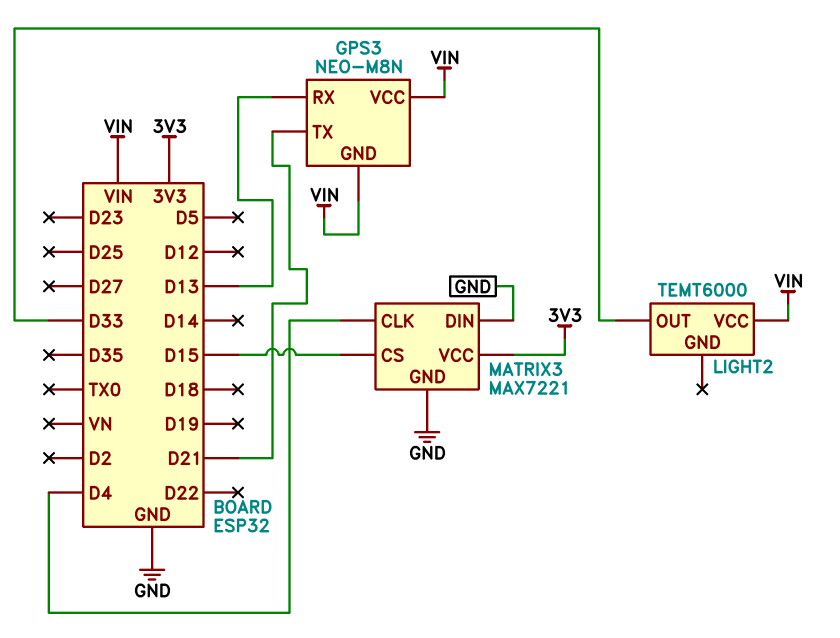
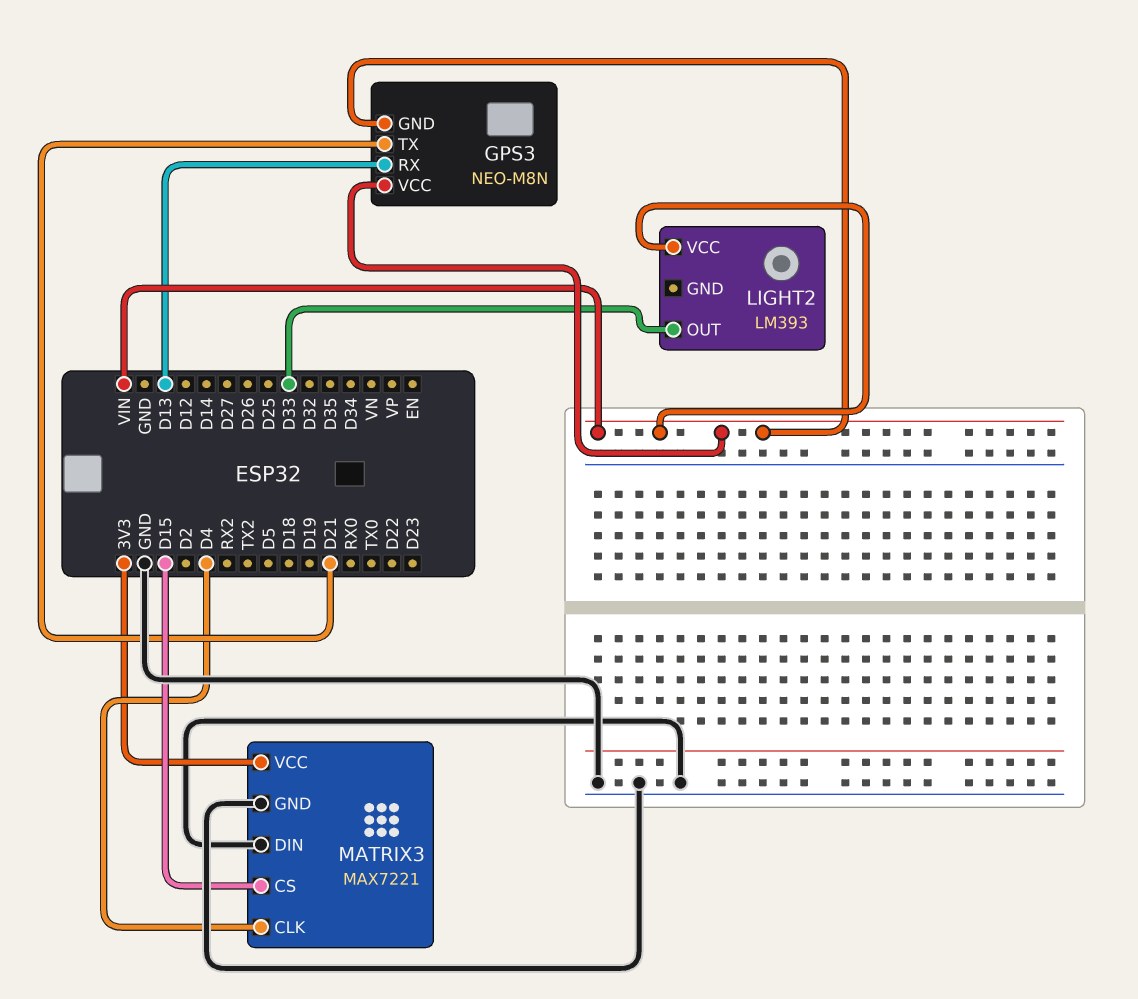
LIGHT2: TEMT6000 -> LM393

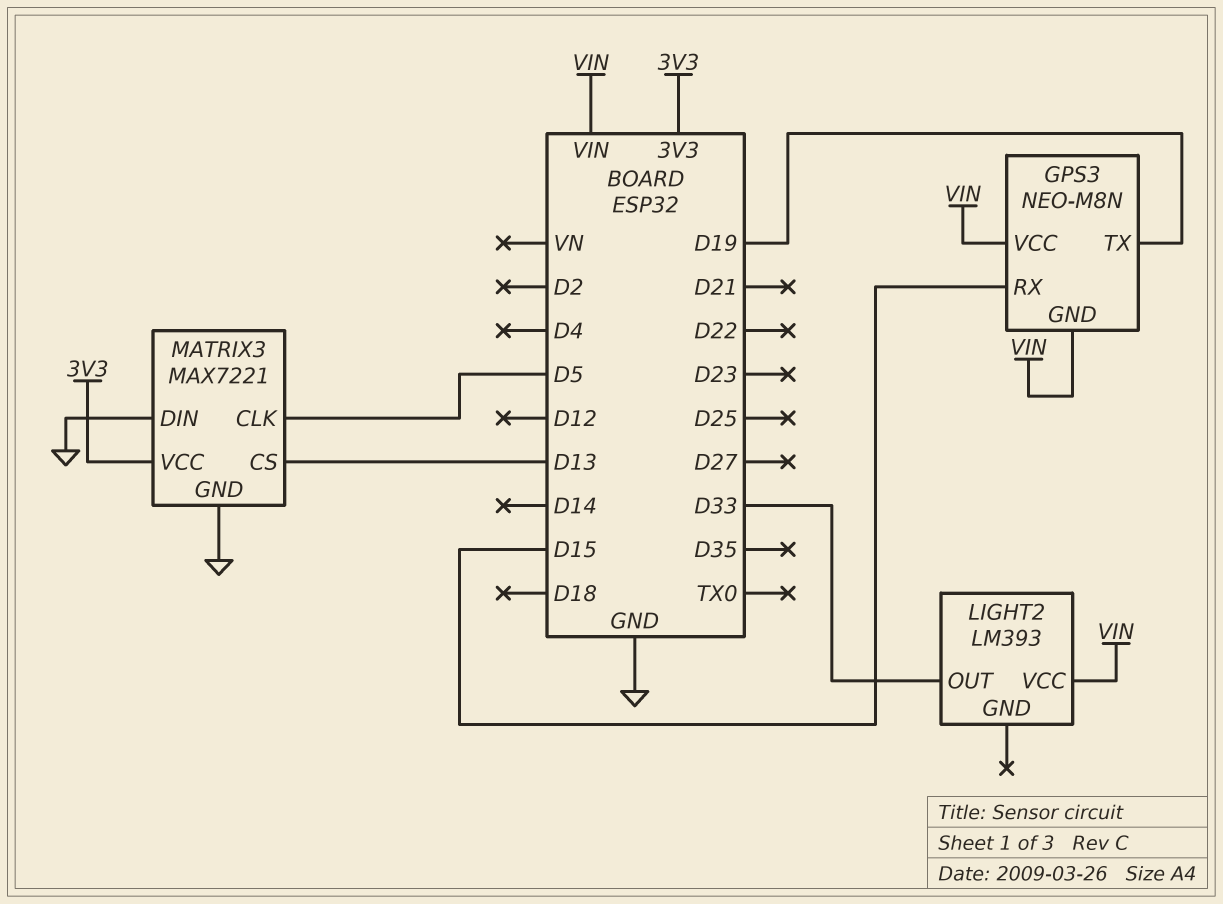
GPS3 pin RX: D13 -> D15
GPS3 pin TX: D21 -> D19
MATRIX3 pin CLK: D4 -> D5
MATRIX3 pin CS: D15 -> D13

